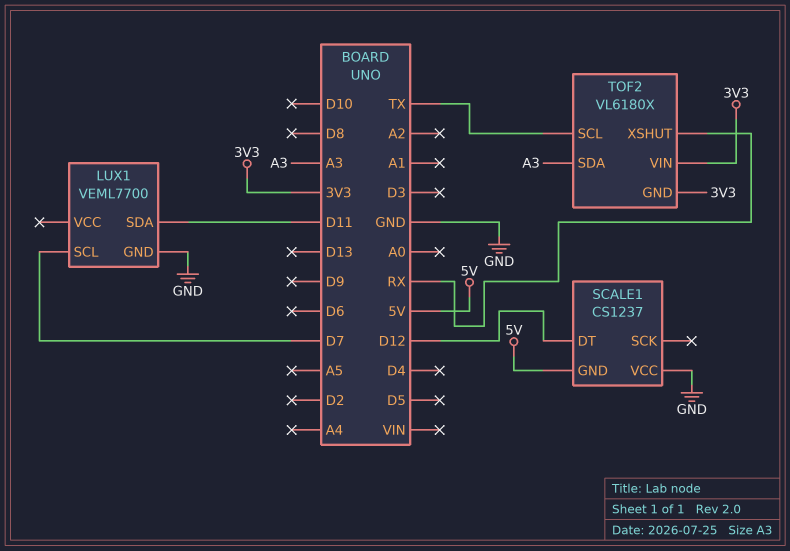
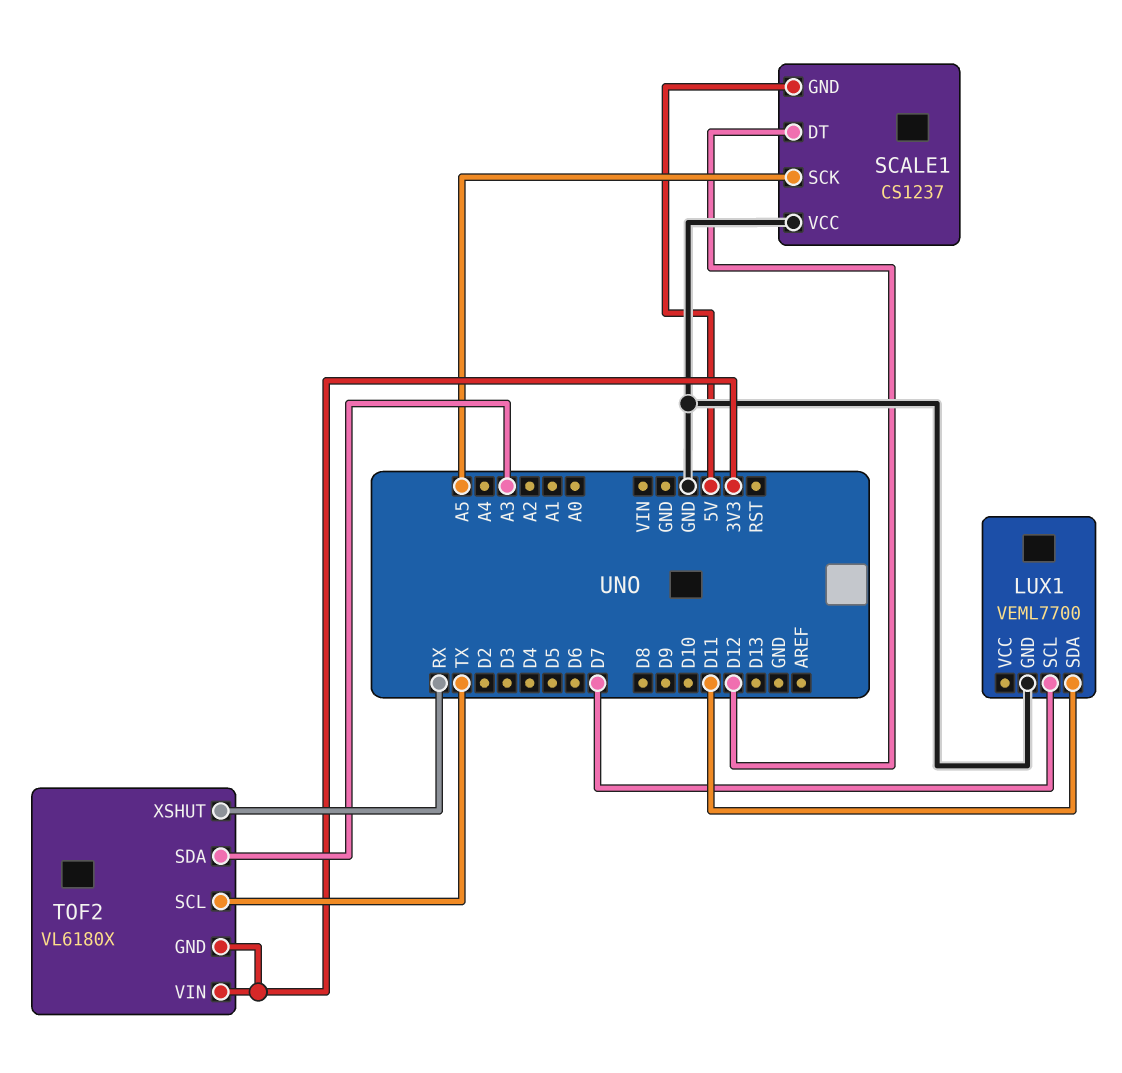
SCALE1 pin SCK: none -> A5

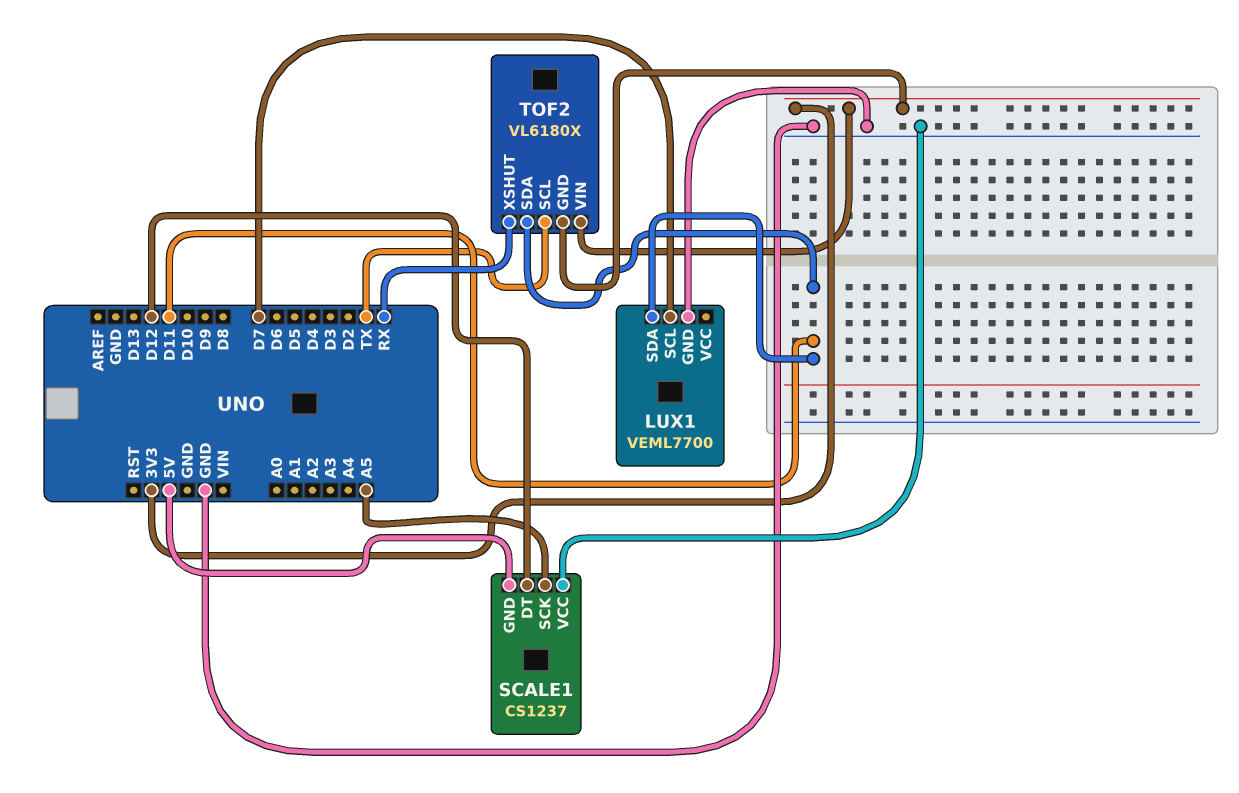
TOF2 pin SDA: A3 -> D11

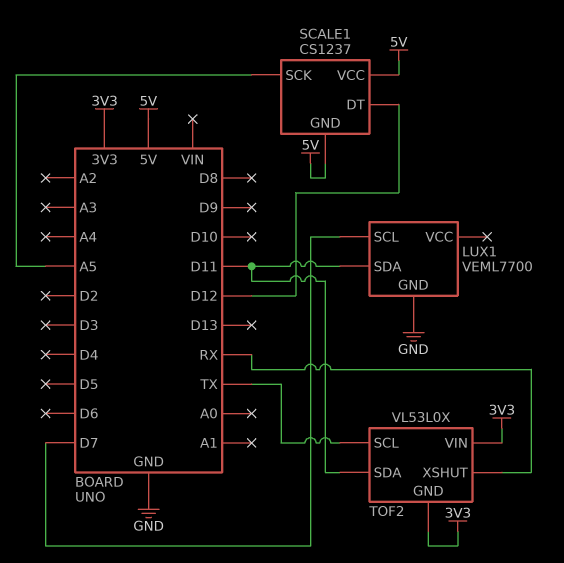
SCALE1 pin VCC: GND -> 5V
TOF2: VL6180X -> VL53L0X

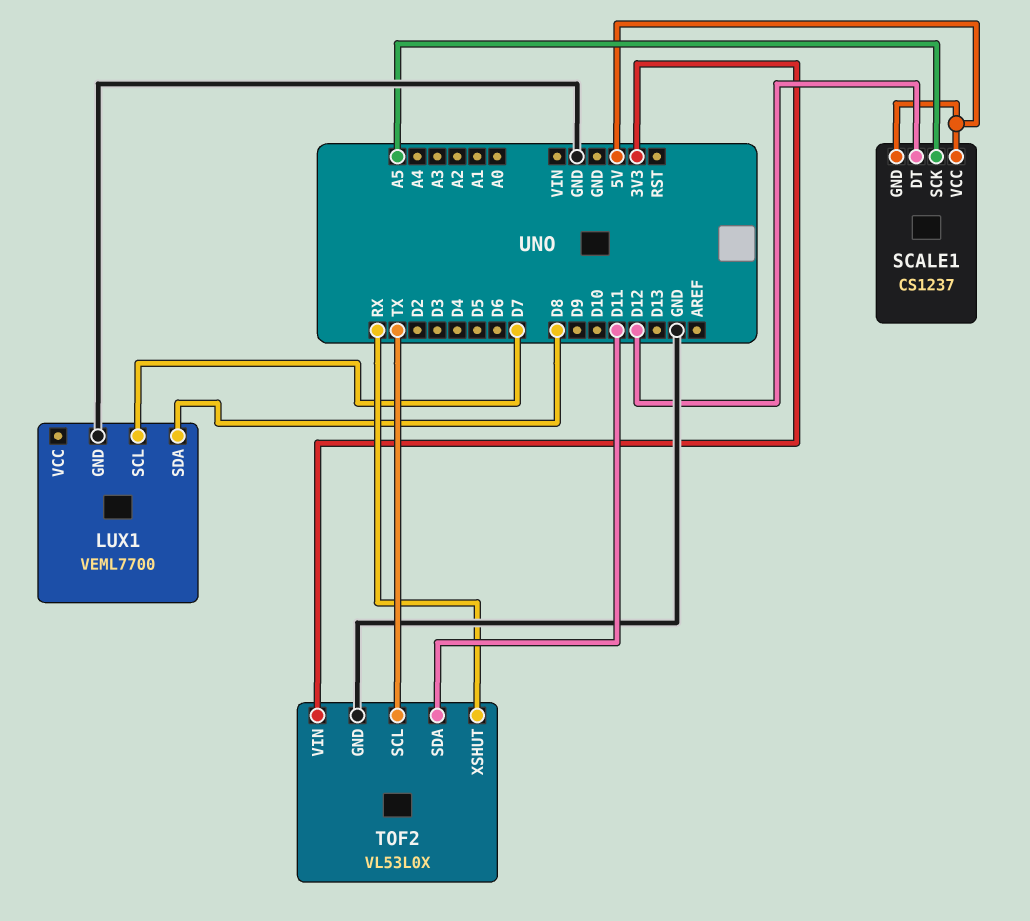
LUX1 pin SDA: D11 -> D8
TOF2 pin GND: 3V3 -> GND

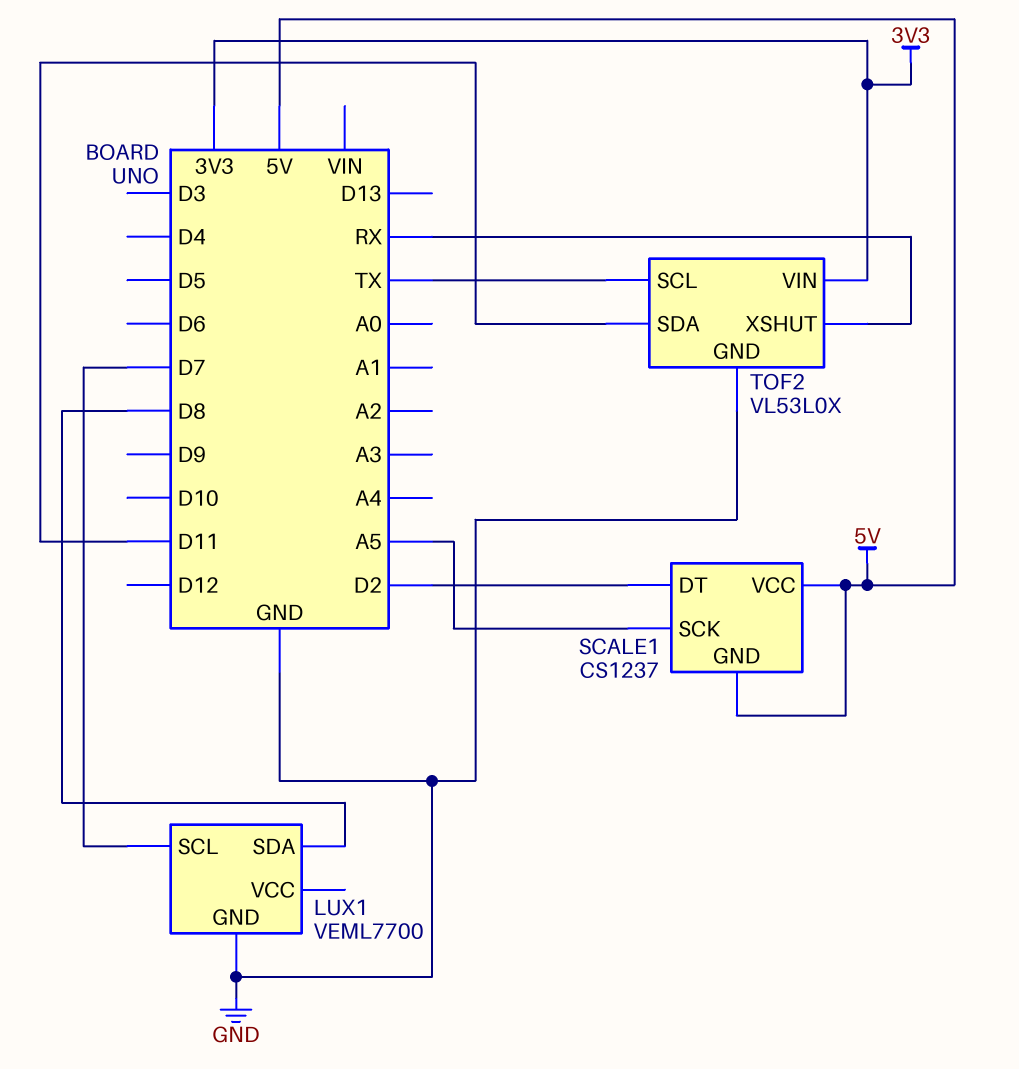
SCALE1 pin DT: D12 -> D2

